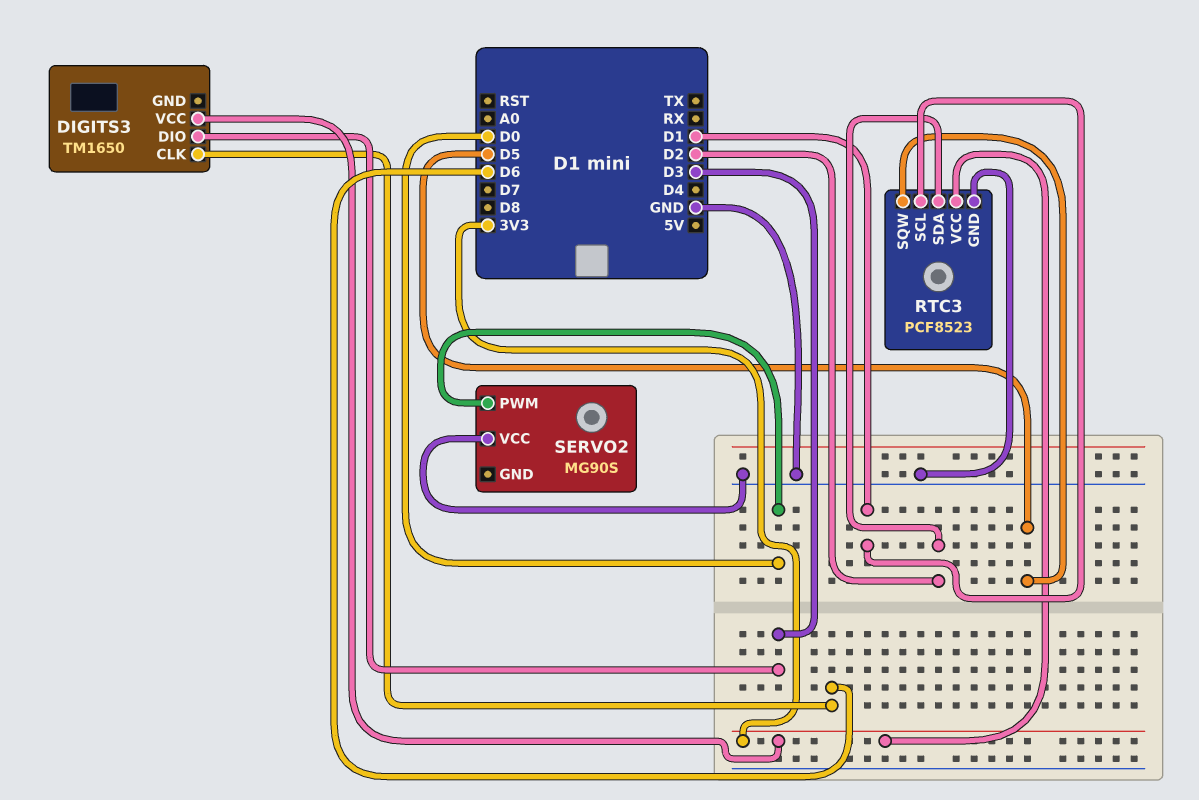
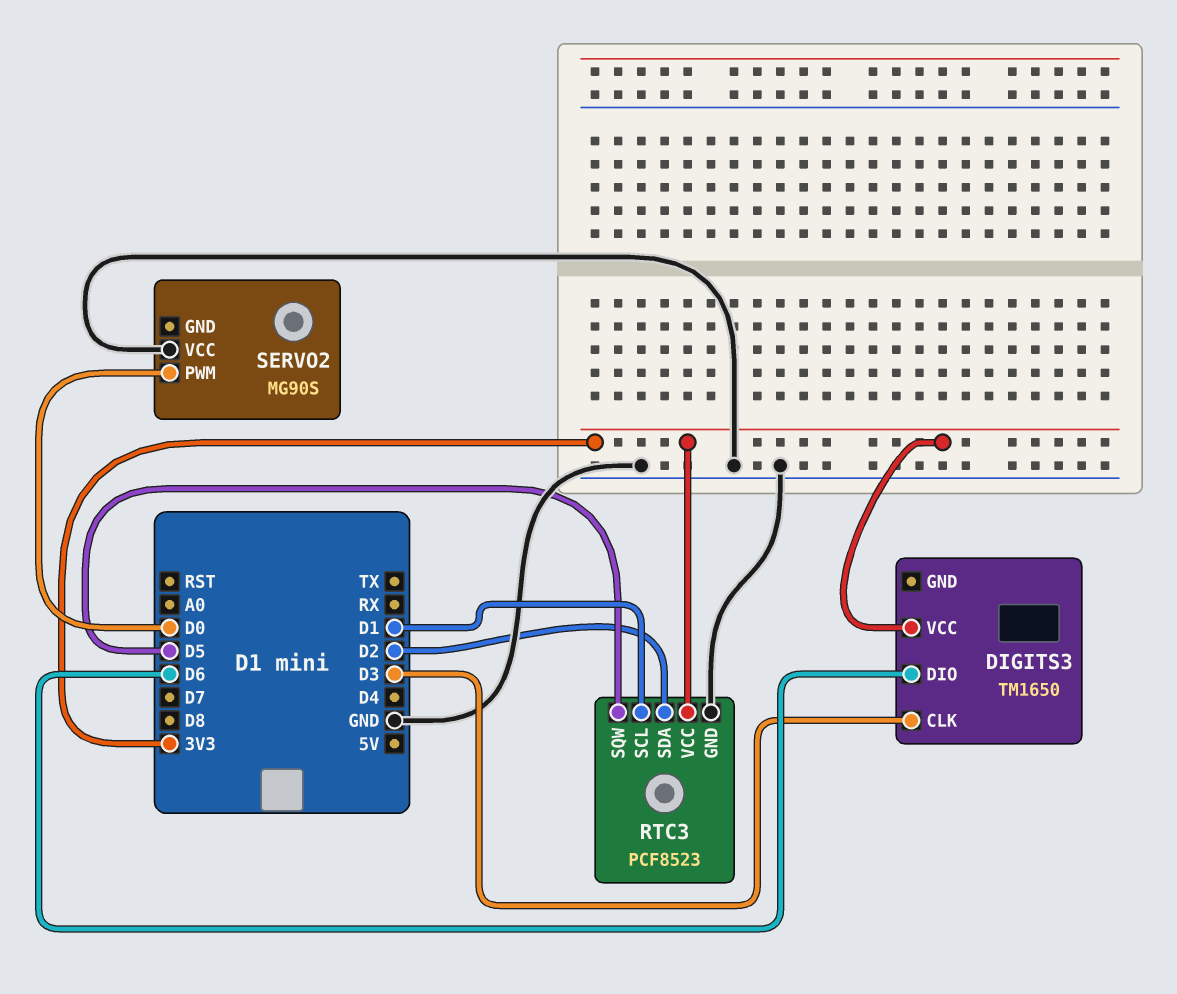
DIGITS3 pin CLK: D6 -> D3
DIGITS3 pin DIO: D3 -> D6

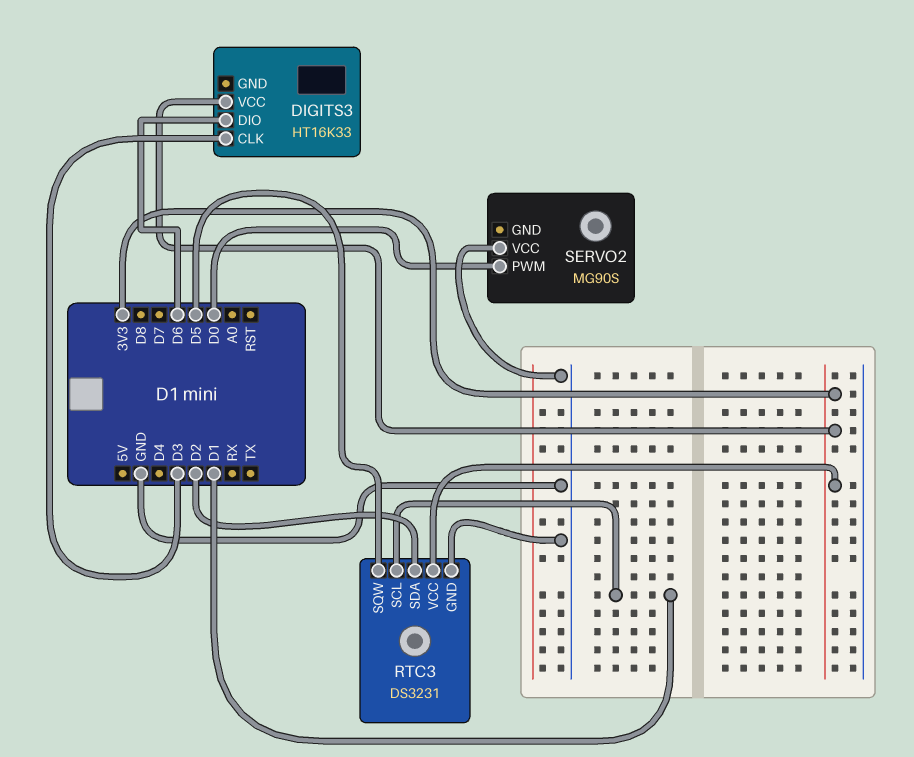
DIGITS3: TM1650 -> HT16K33
RTC3: PCF8523 -> DS3231

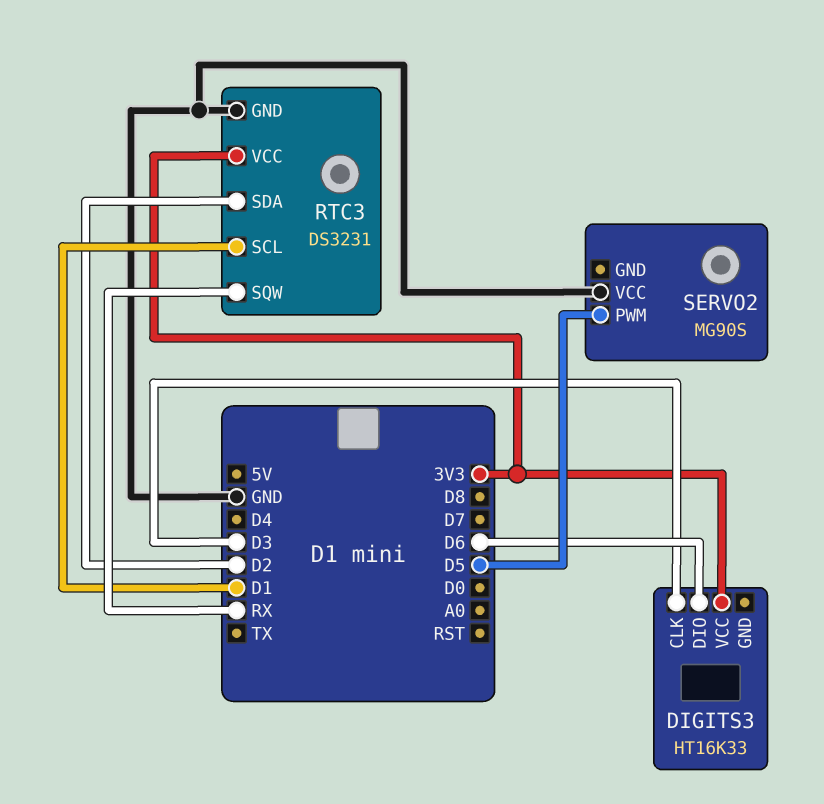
RTC3 pin SQW: D5 -> RX
SERVO2 pin PWM: D0 -> D5

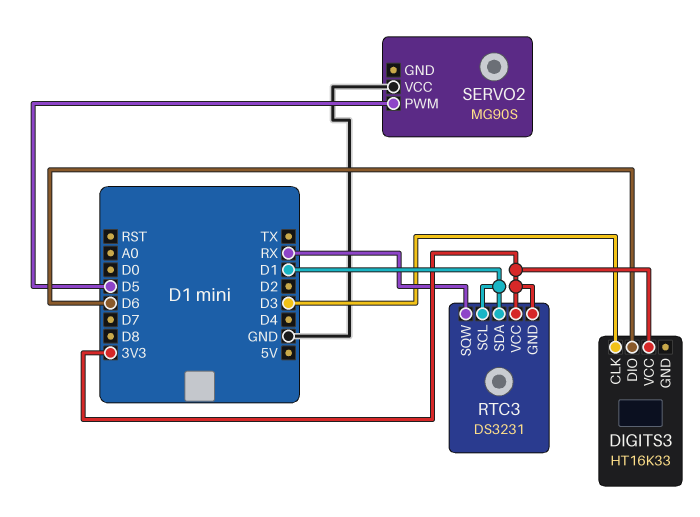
RTC3 pin GND: GND -> 3V3
RTC3 pin SDA: D2 -> D1

